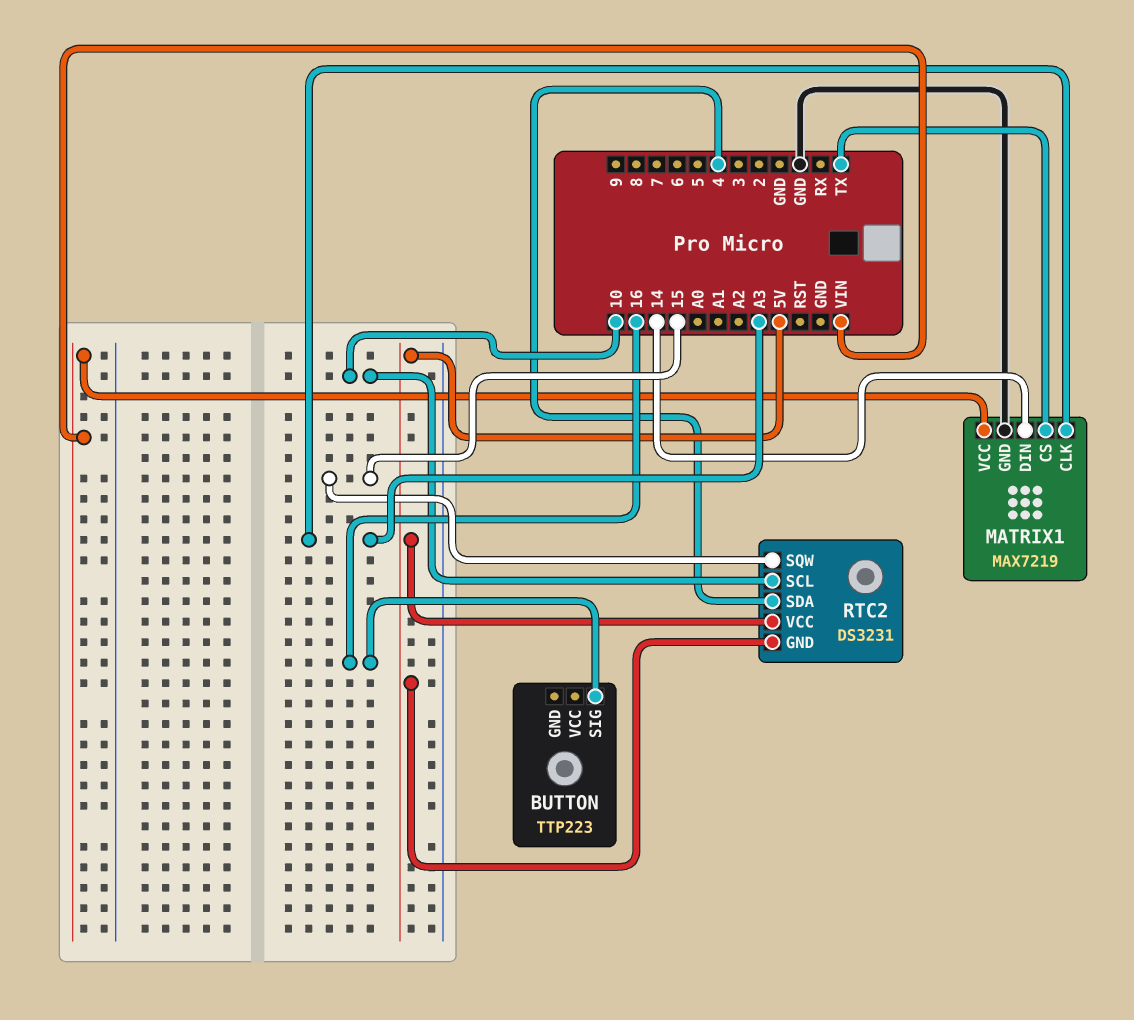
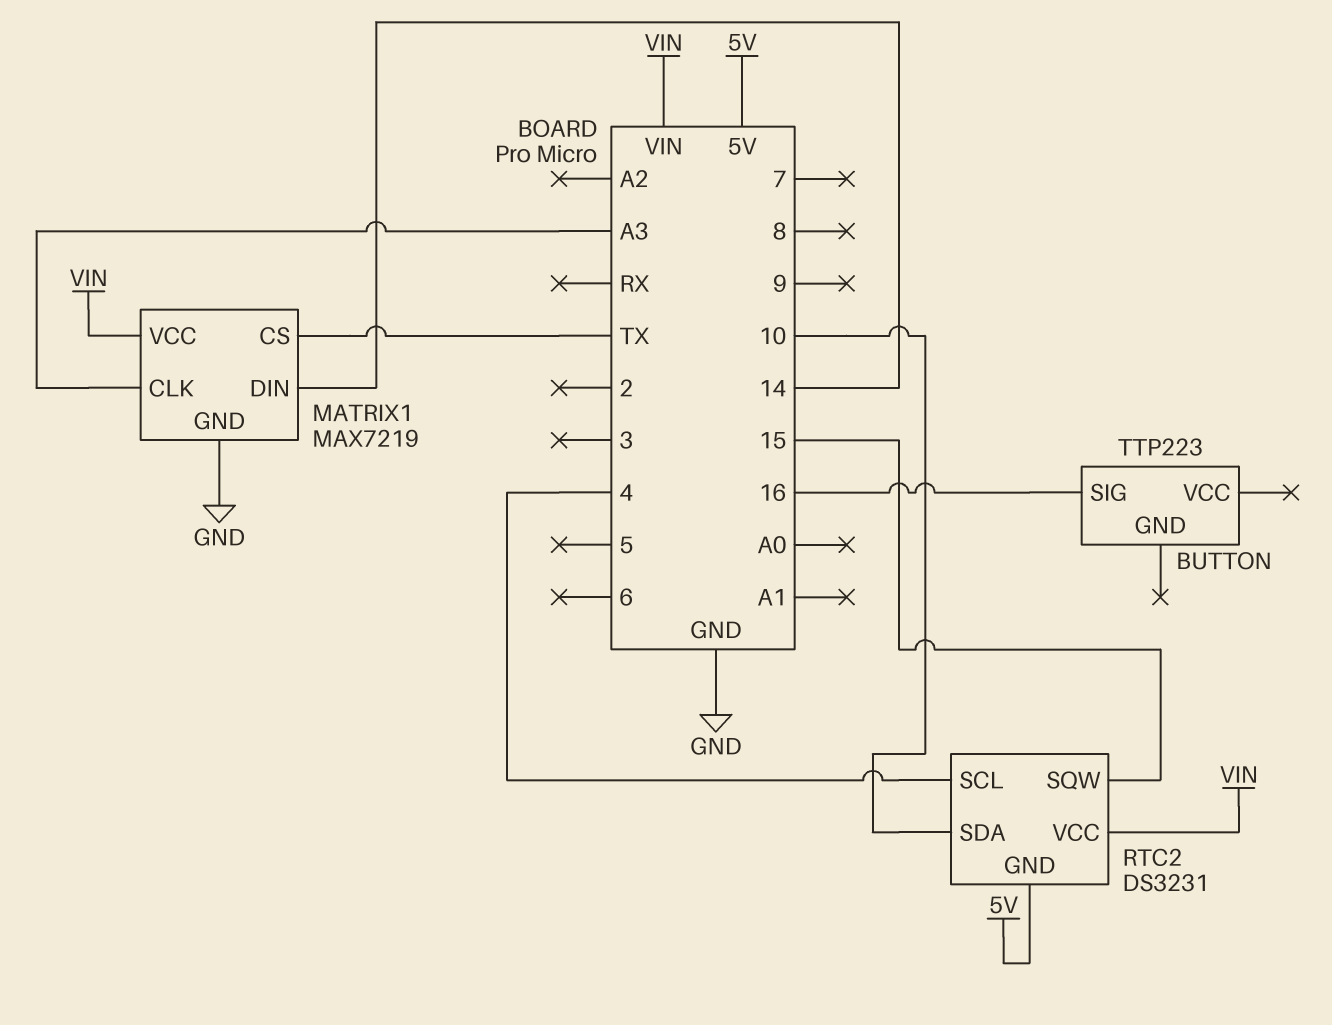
RTC2 pin SCL: 10 -> 4
RTC2 pin SDA: 4 -> 10
RTC2 pin VCC: 5V -> VIN

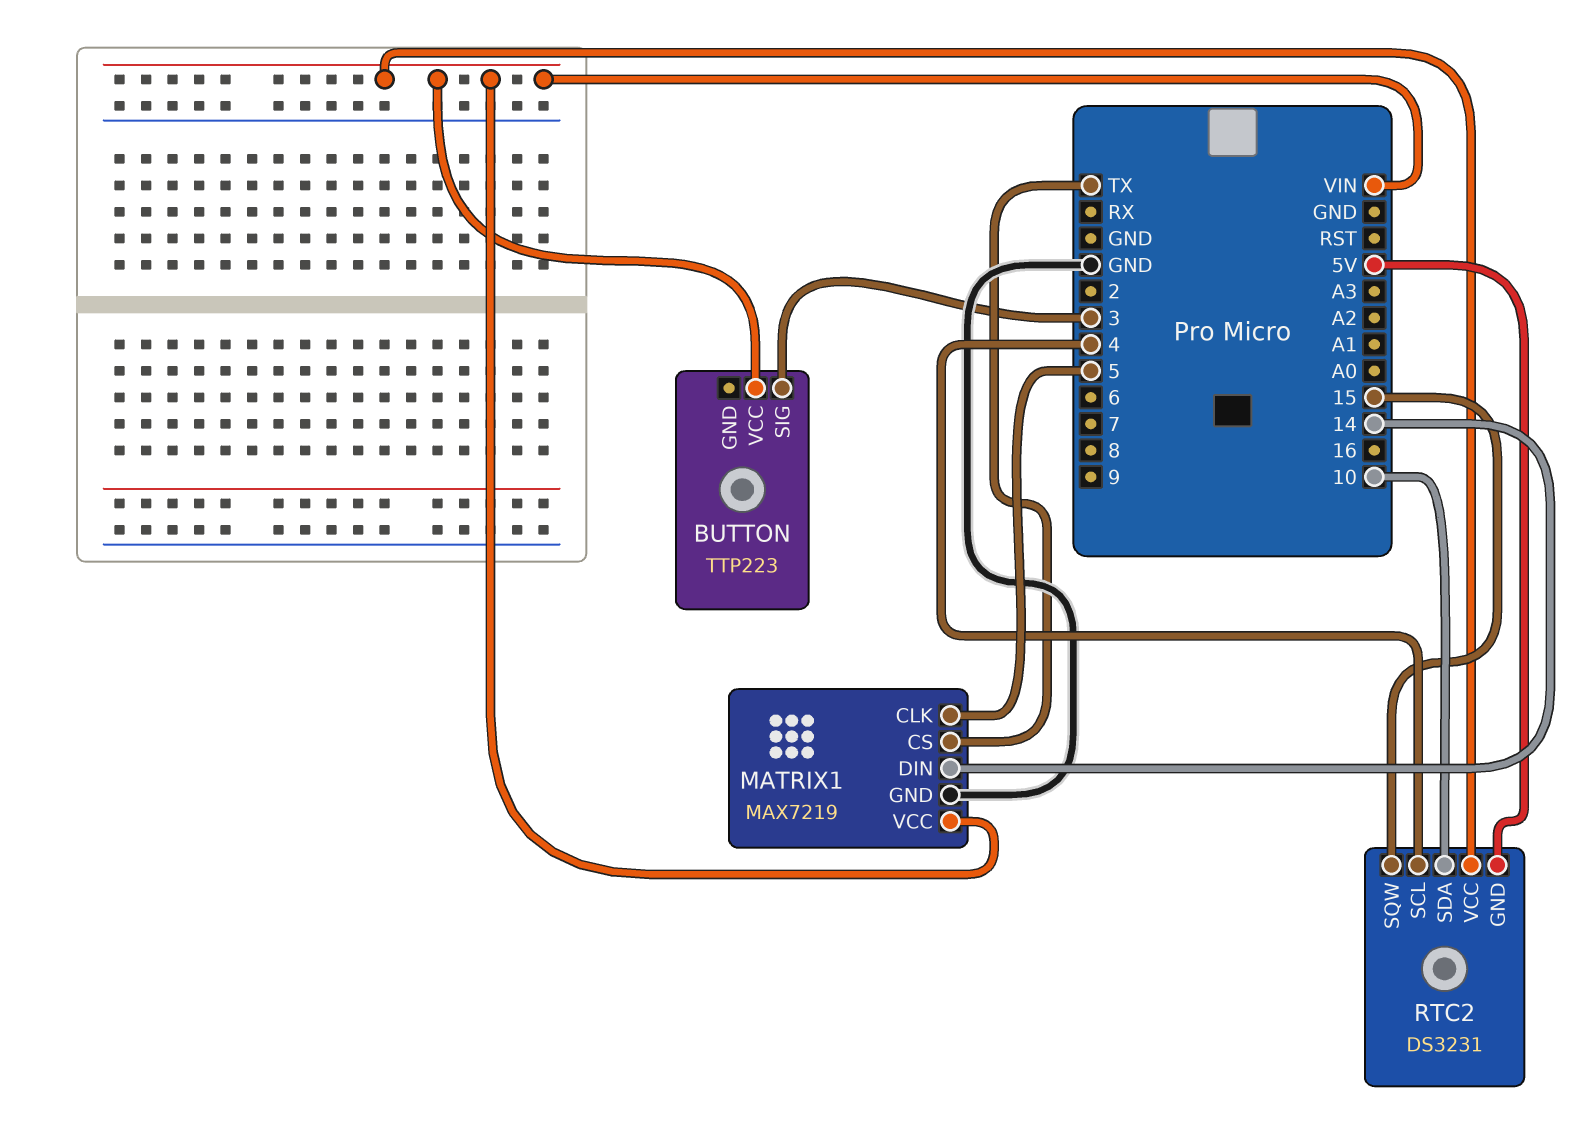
BUTTON pin SIG: 16 -> 3
BUTTON pin VCC: none -> VIN
MATRIX1 pin CLK: A3 -> 5

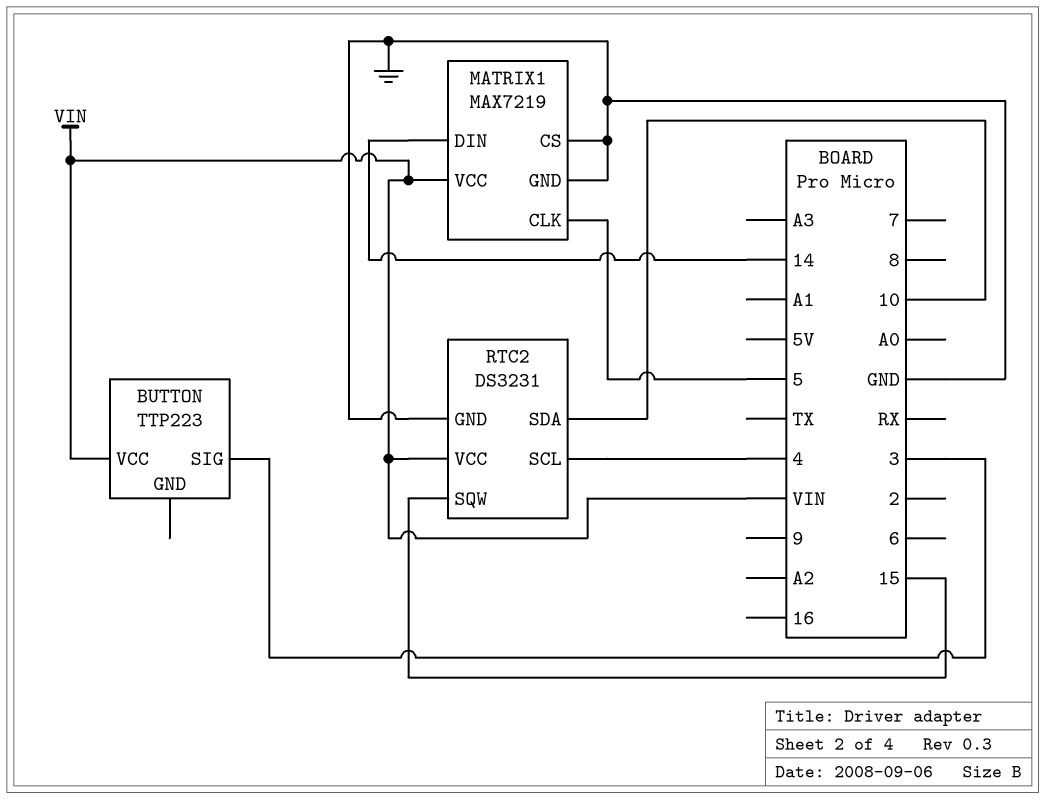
MATRIX1 pin CS: TX -> GND
RTC2 pin GND: 5V -> GND

